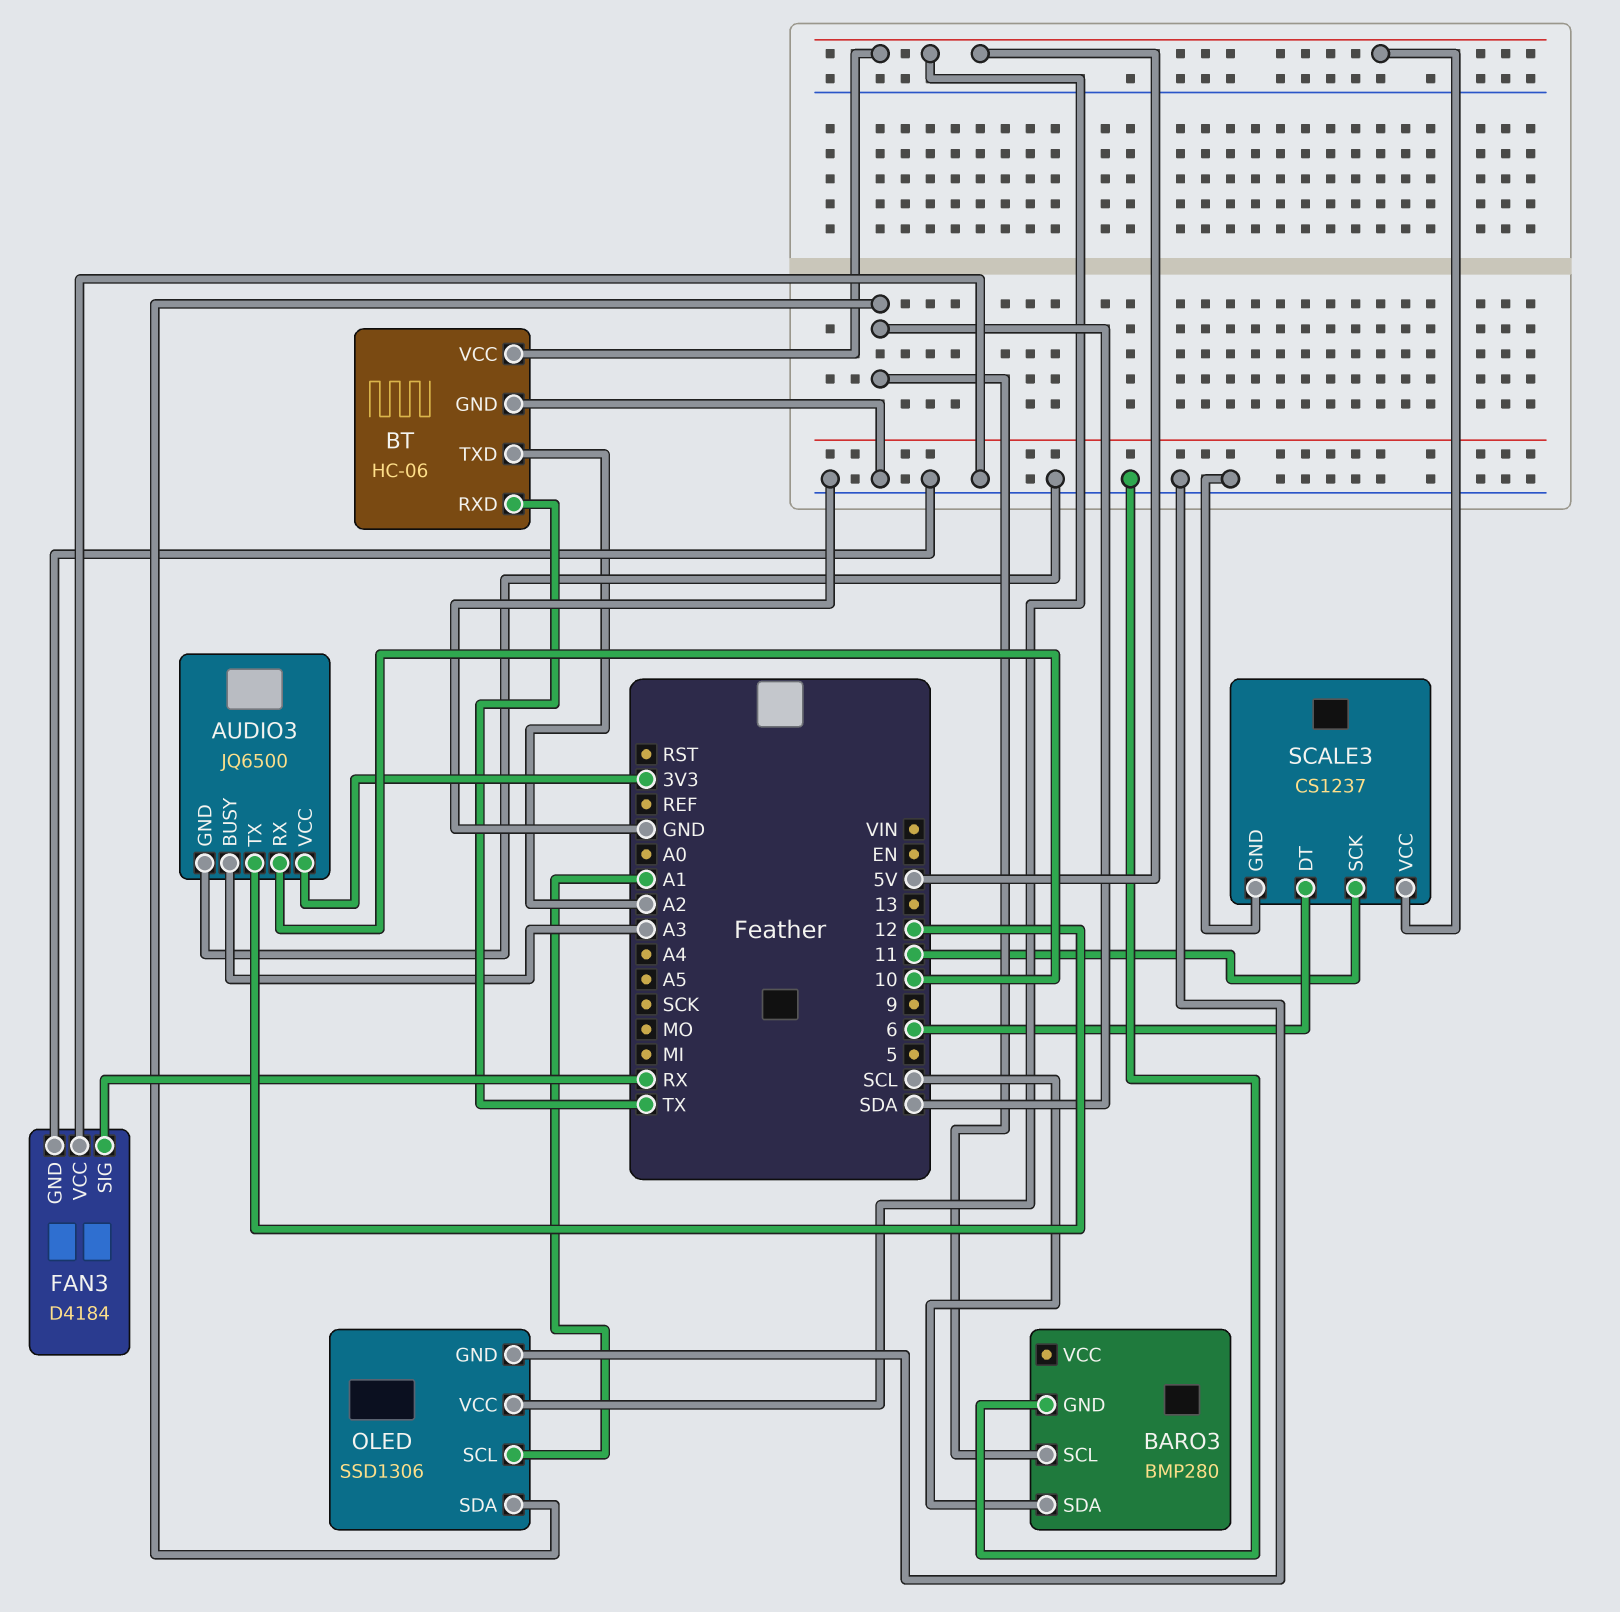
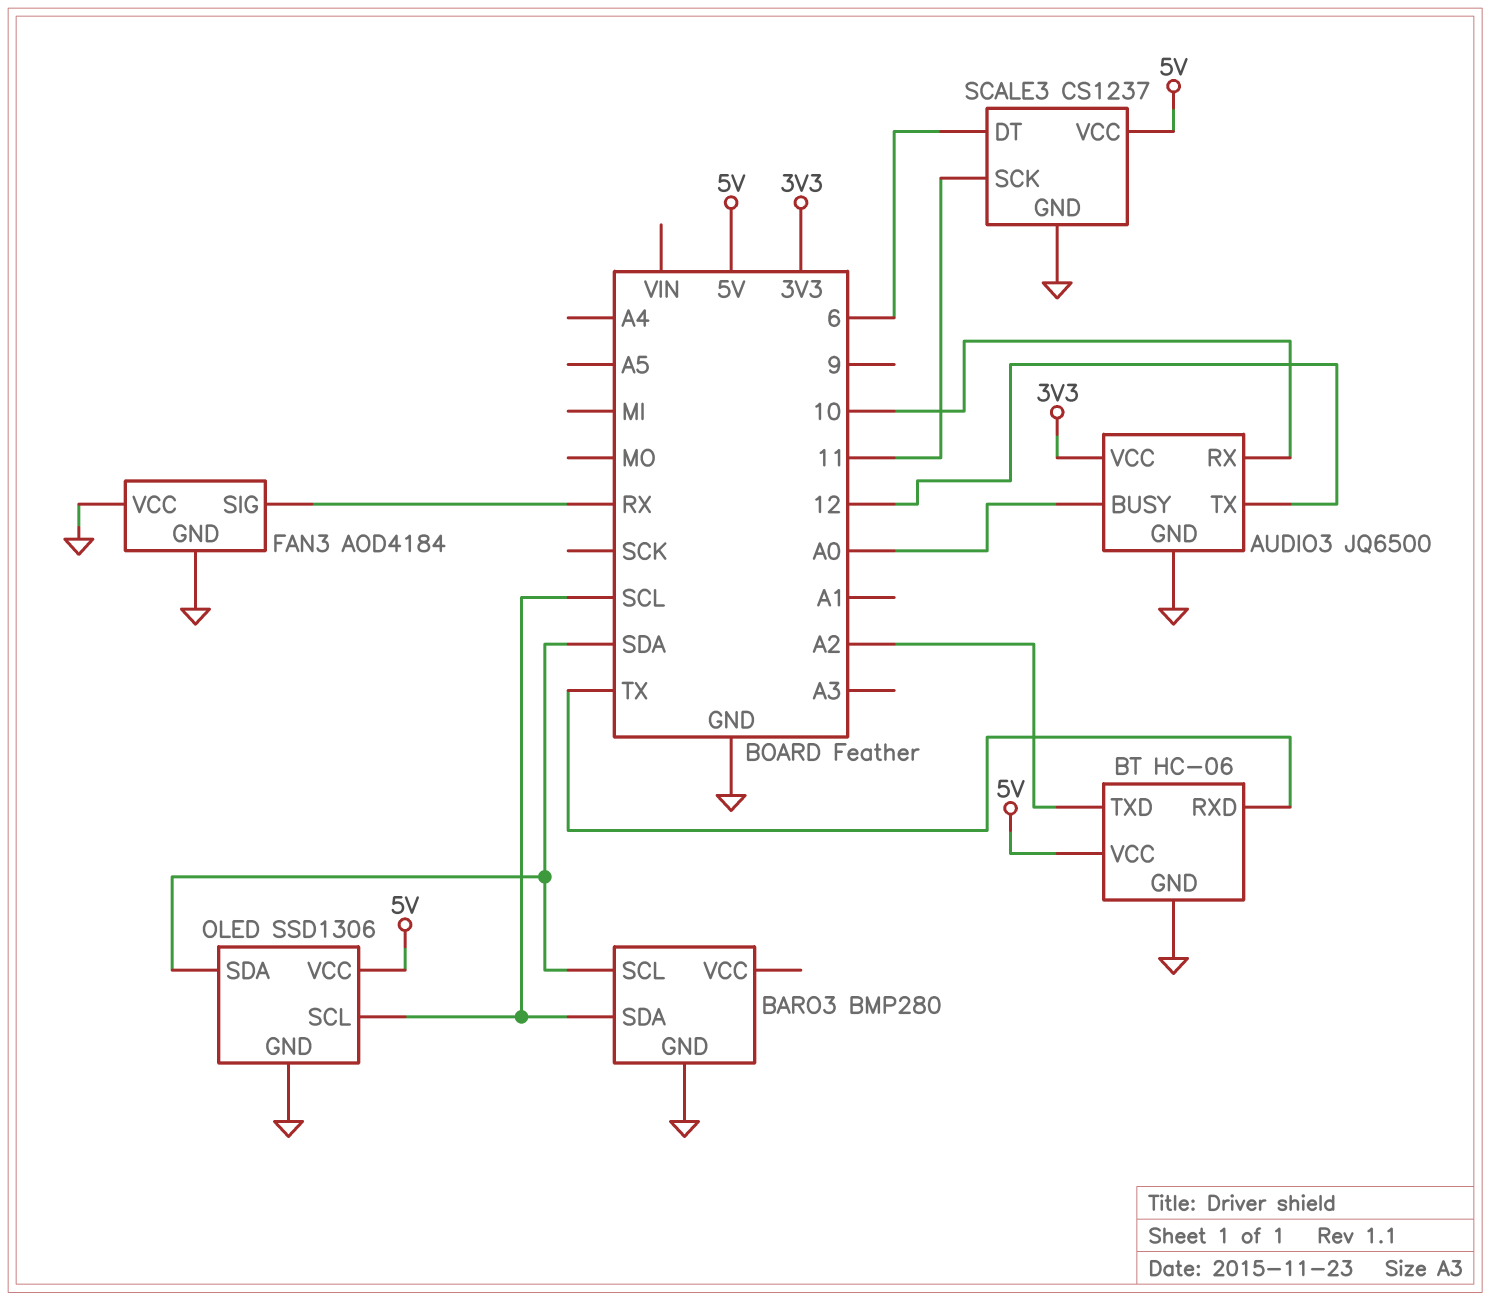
AUDIO3 pin BUSY: A3 -> A0
FAN3: D4184 -> AOD4184
OLED pin SCL: A1 -> SCL

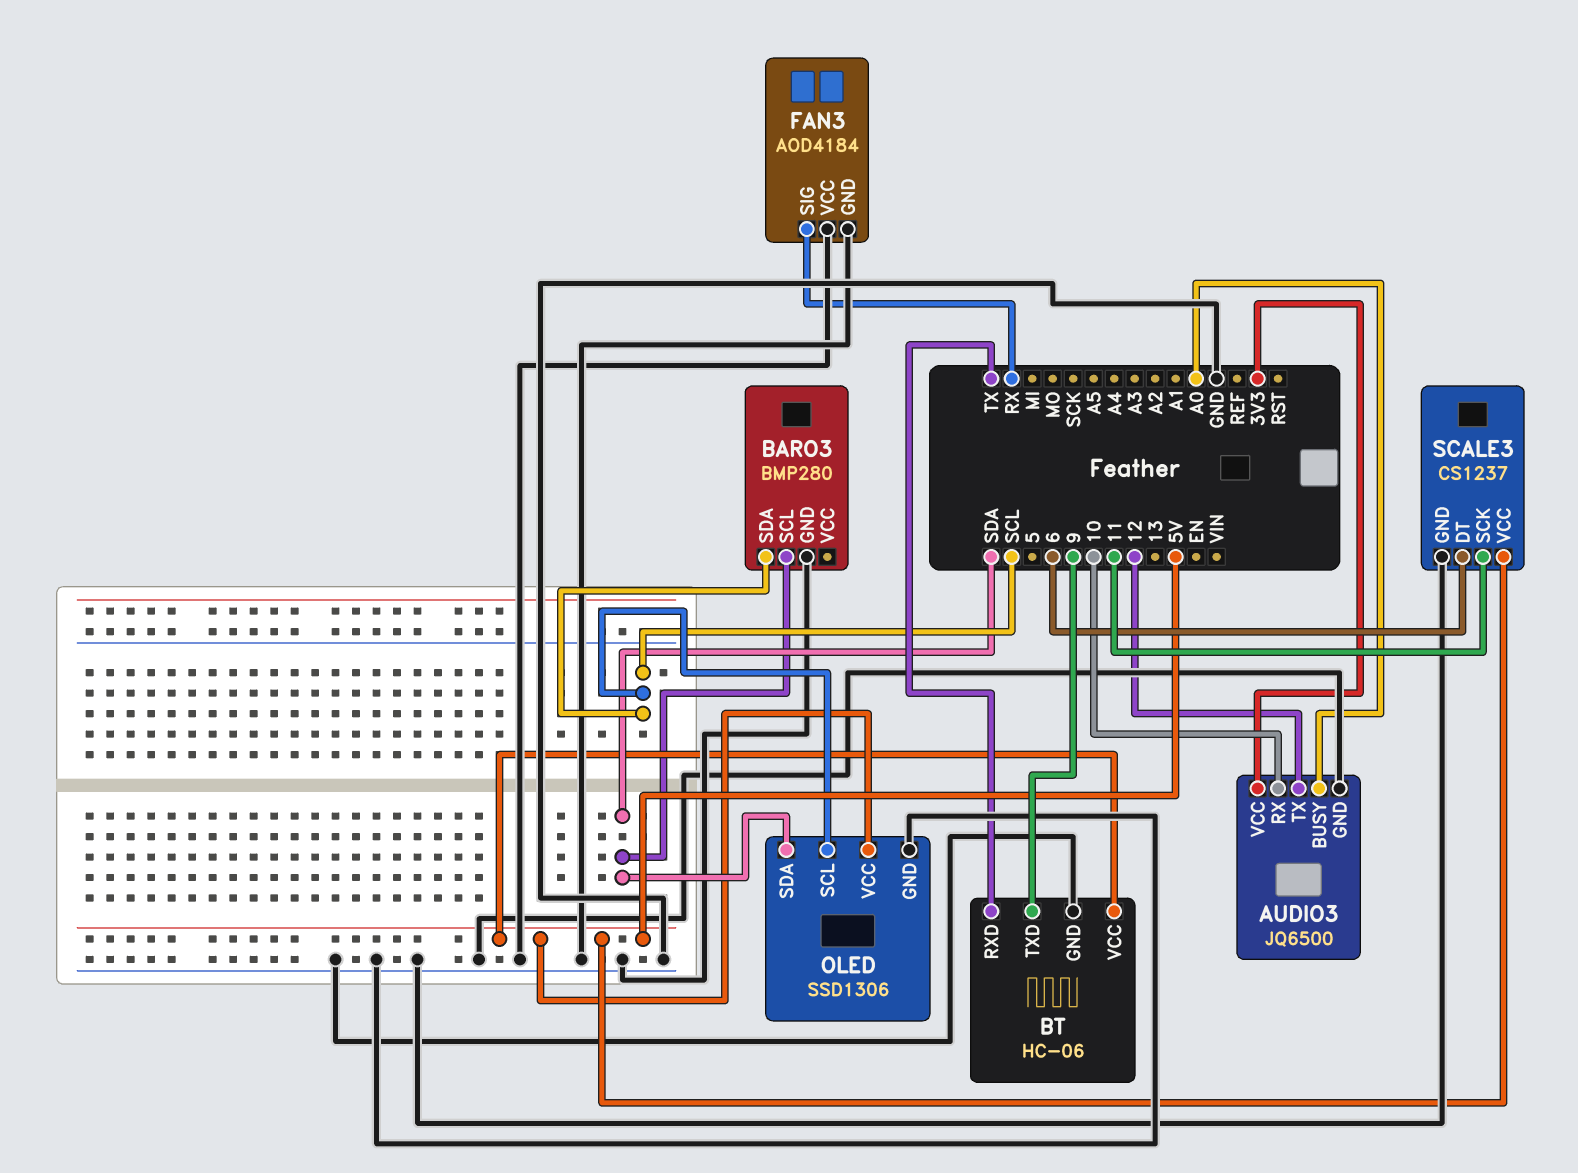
BT pin TXD: A2 -> 9

